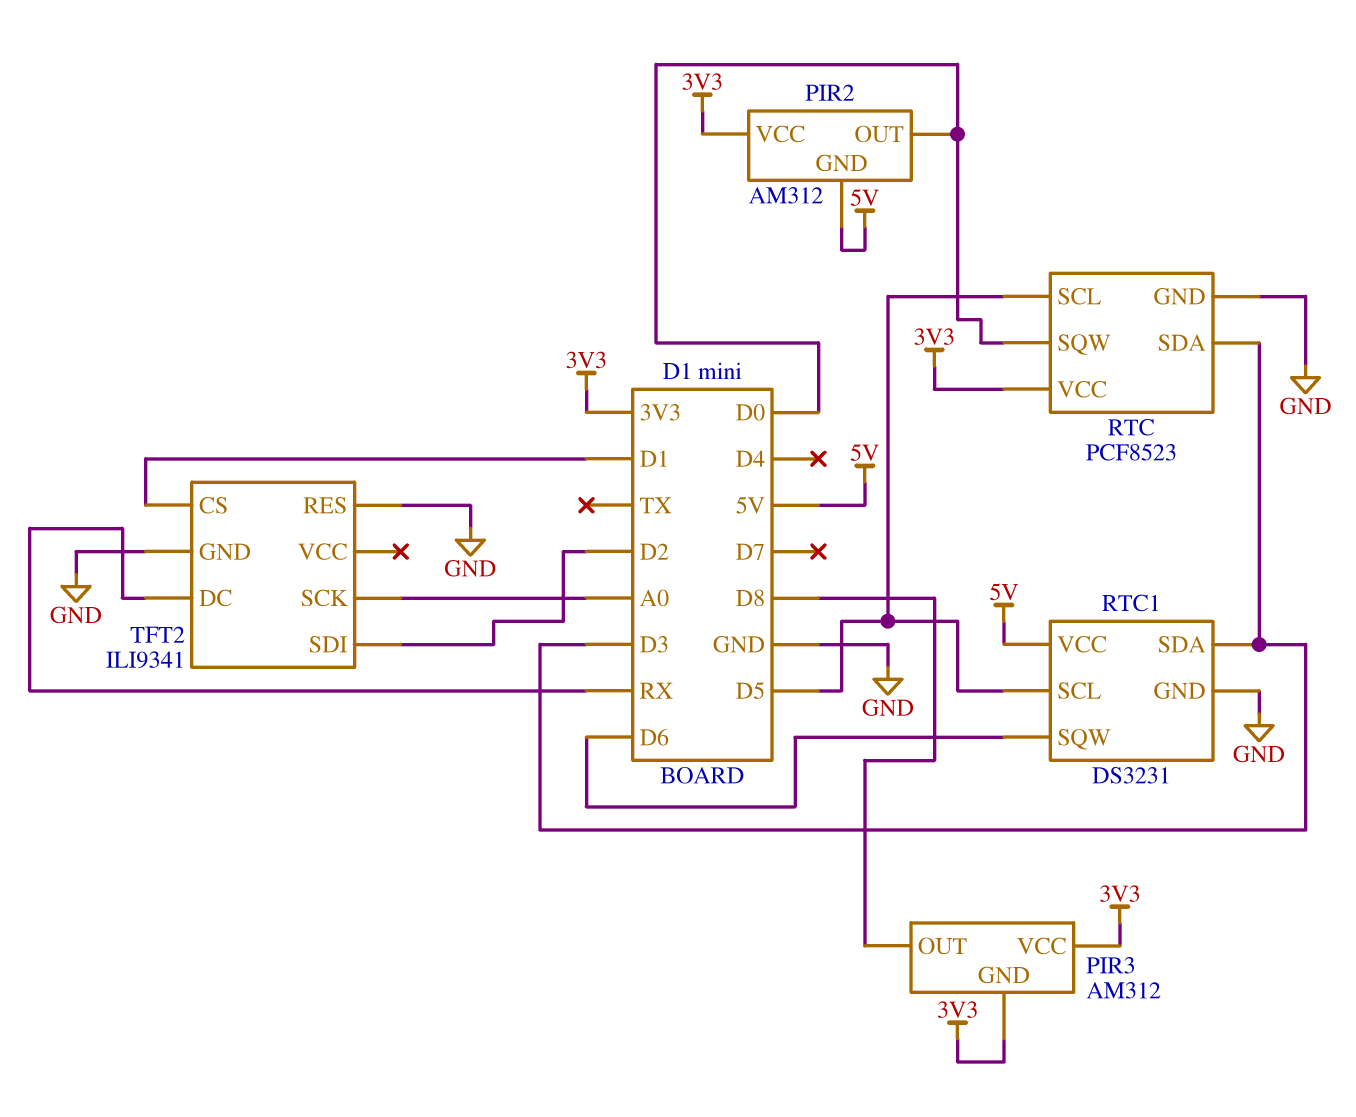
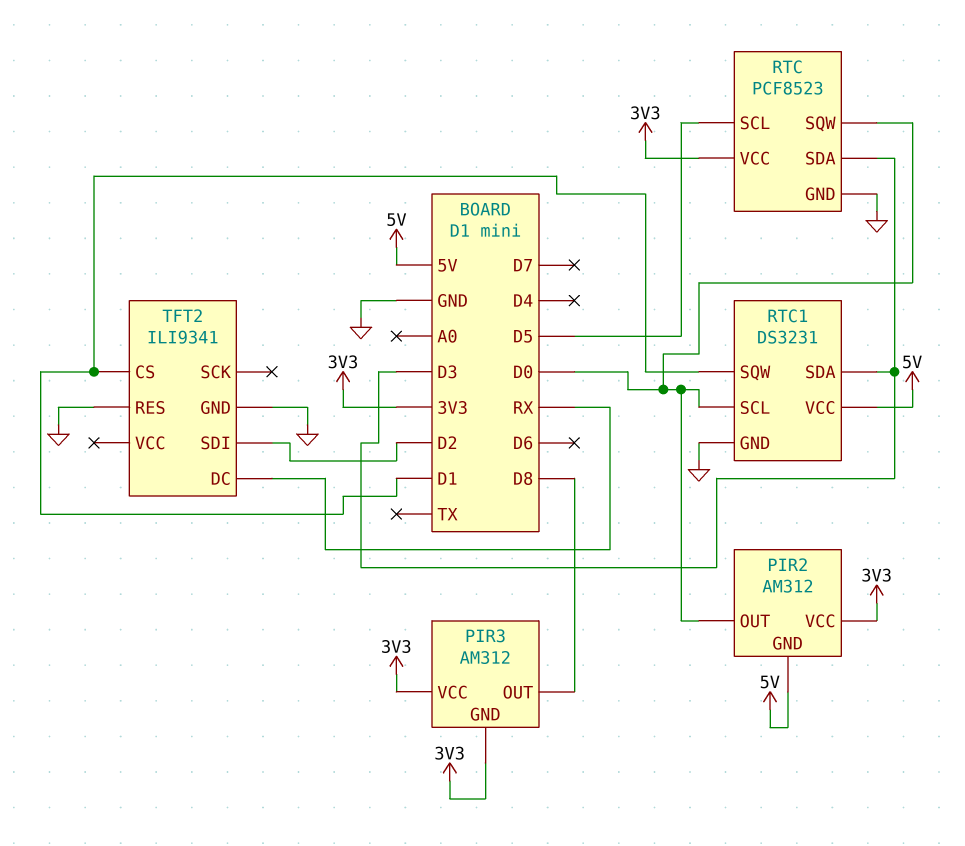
RTC1 pin SCL: D5 -> D0
RTC1 pin SQW: D6 -> D1
TFT2 pin SCK: A0 -> none

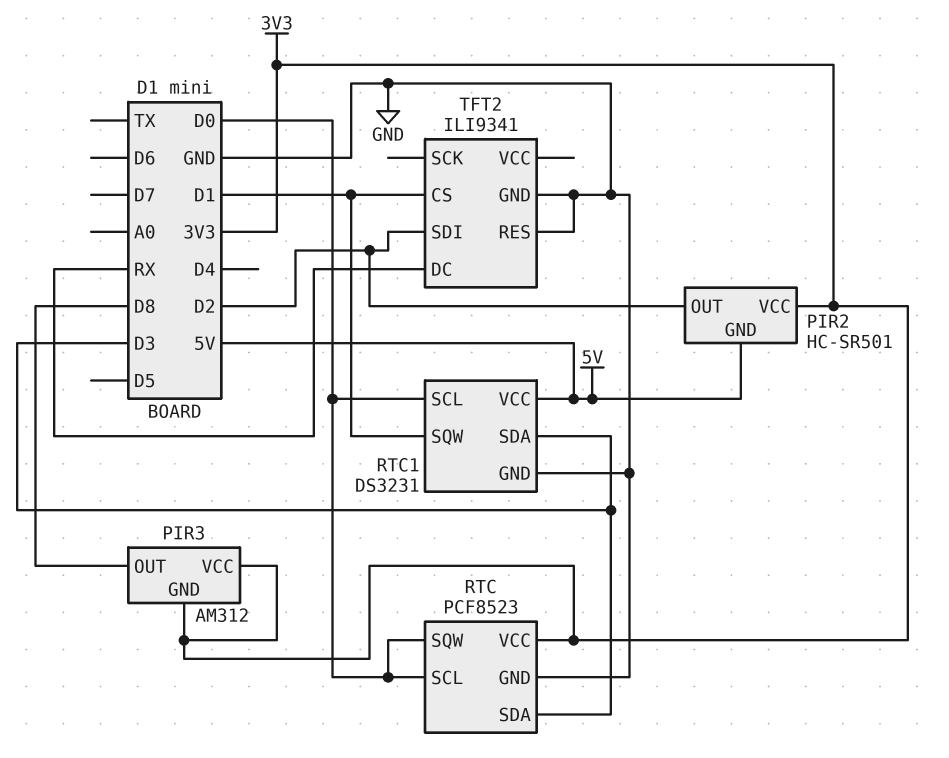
PIR2: AM312 -> HC-SR501
PIR2 pin OUT: D0 -> D2
RTC pin SCL: D5 -> D0

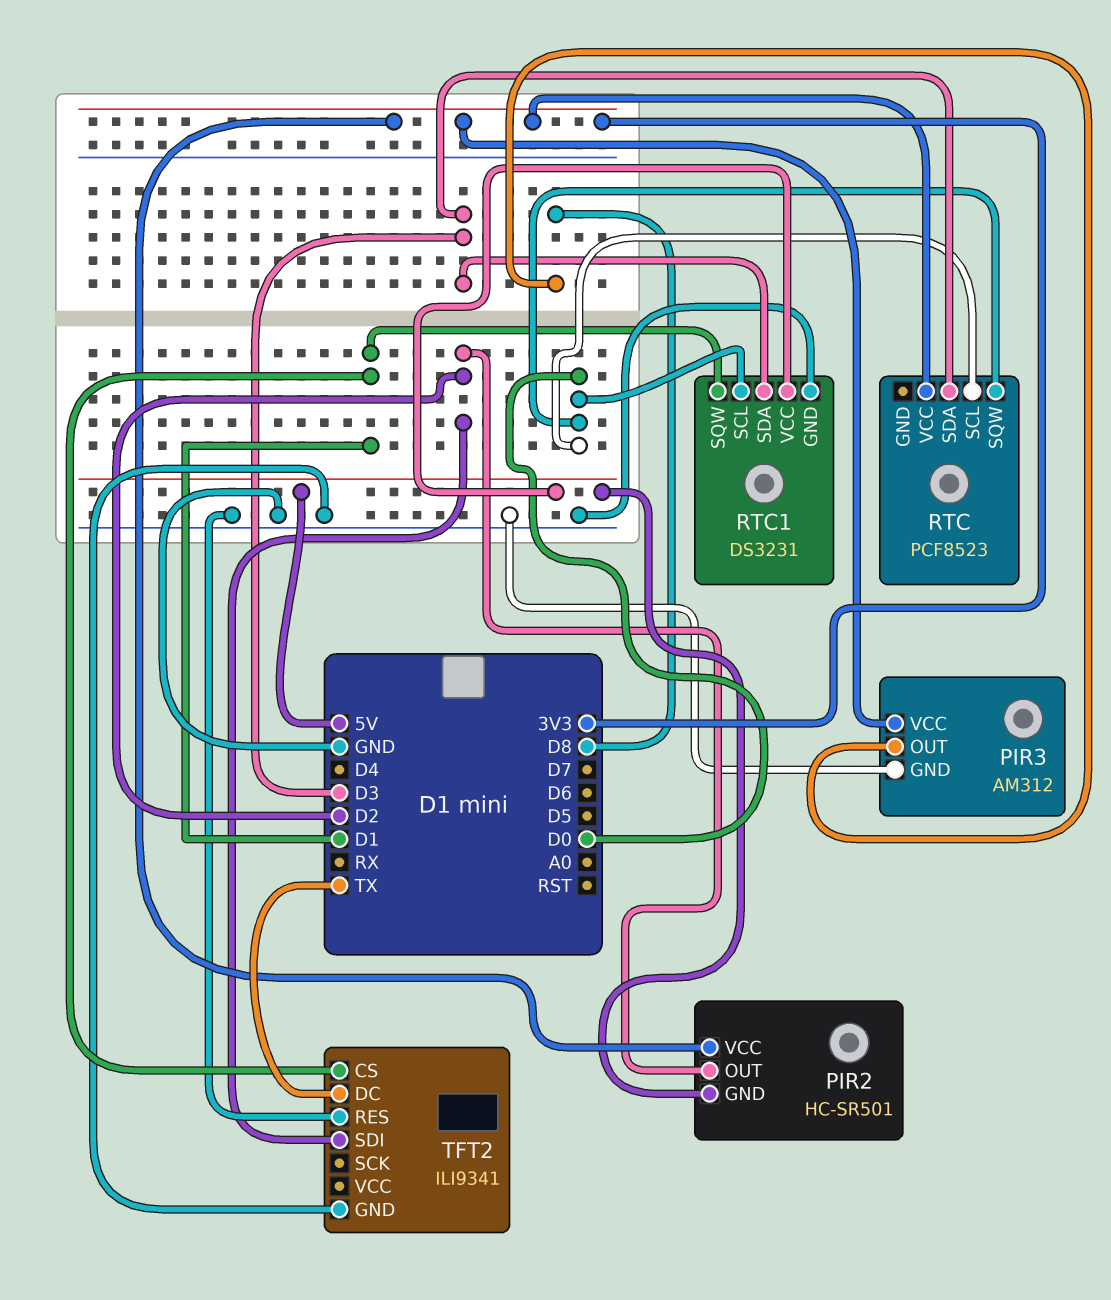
PIR3 pin GND: 3V3 -> GND
RTC pin GND: GND -> none
TFT2 pin DC: RX -> TX

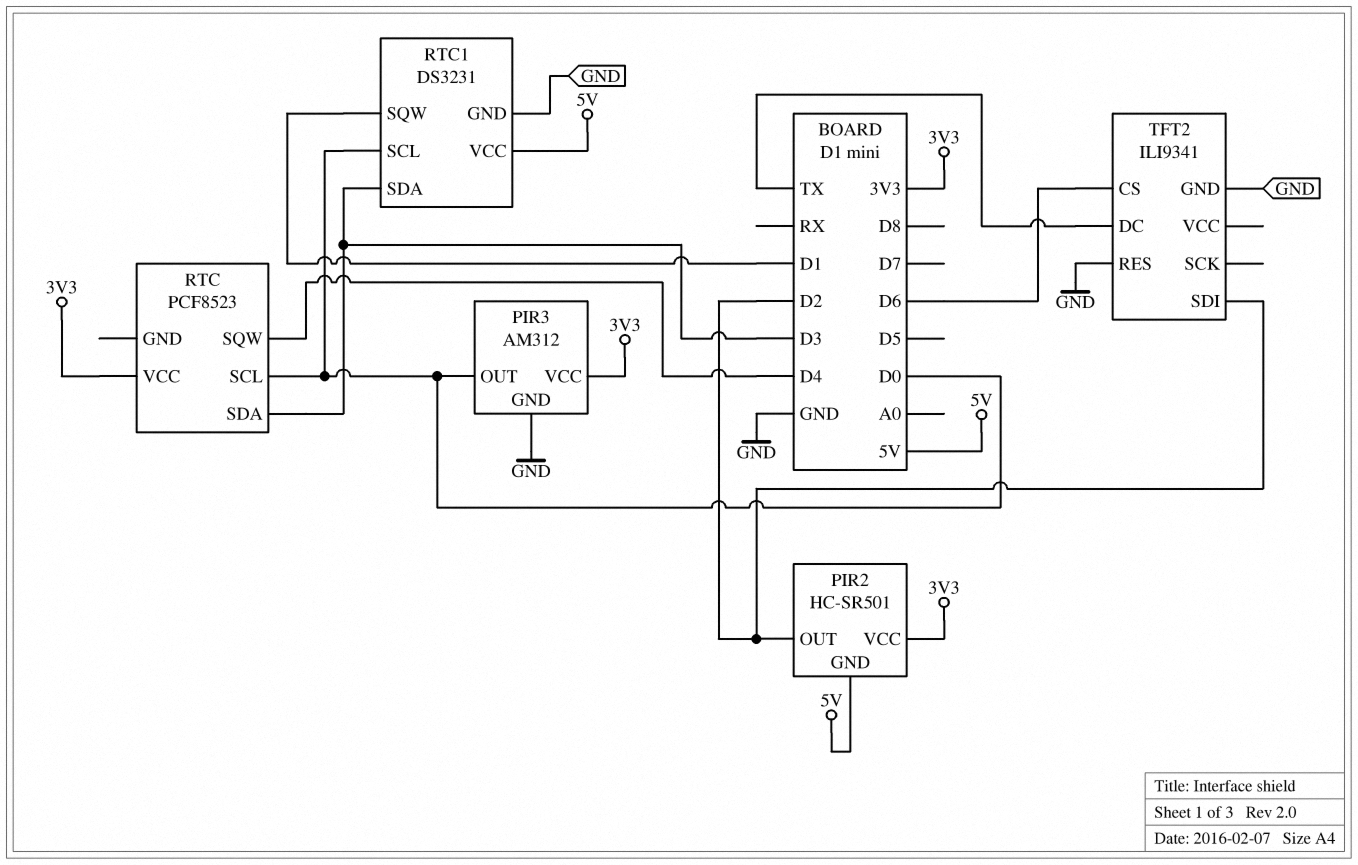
PIR3 pin OUT: D8 -> D0
RTC pin SQW: D0 -> D4
TFT2 pin CS: D1 -> D6

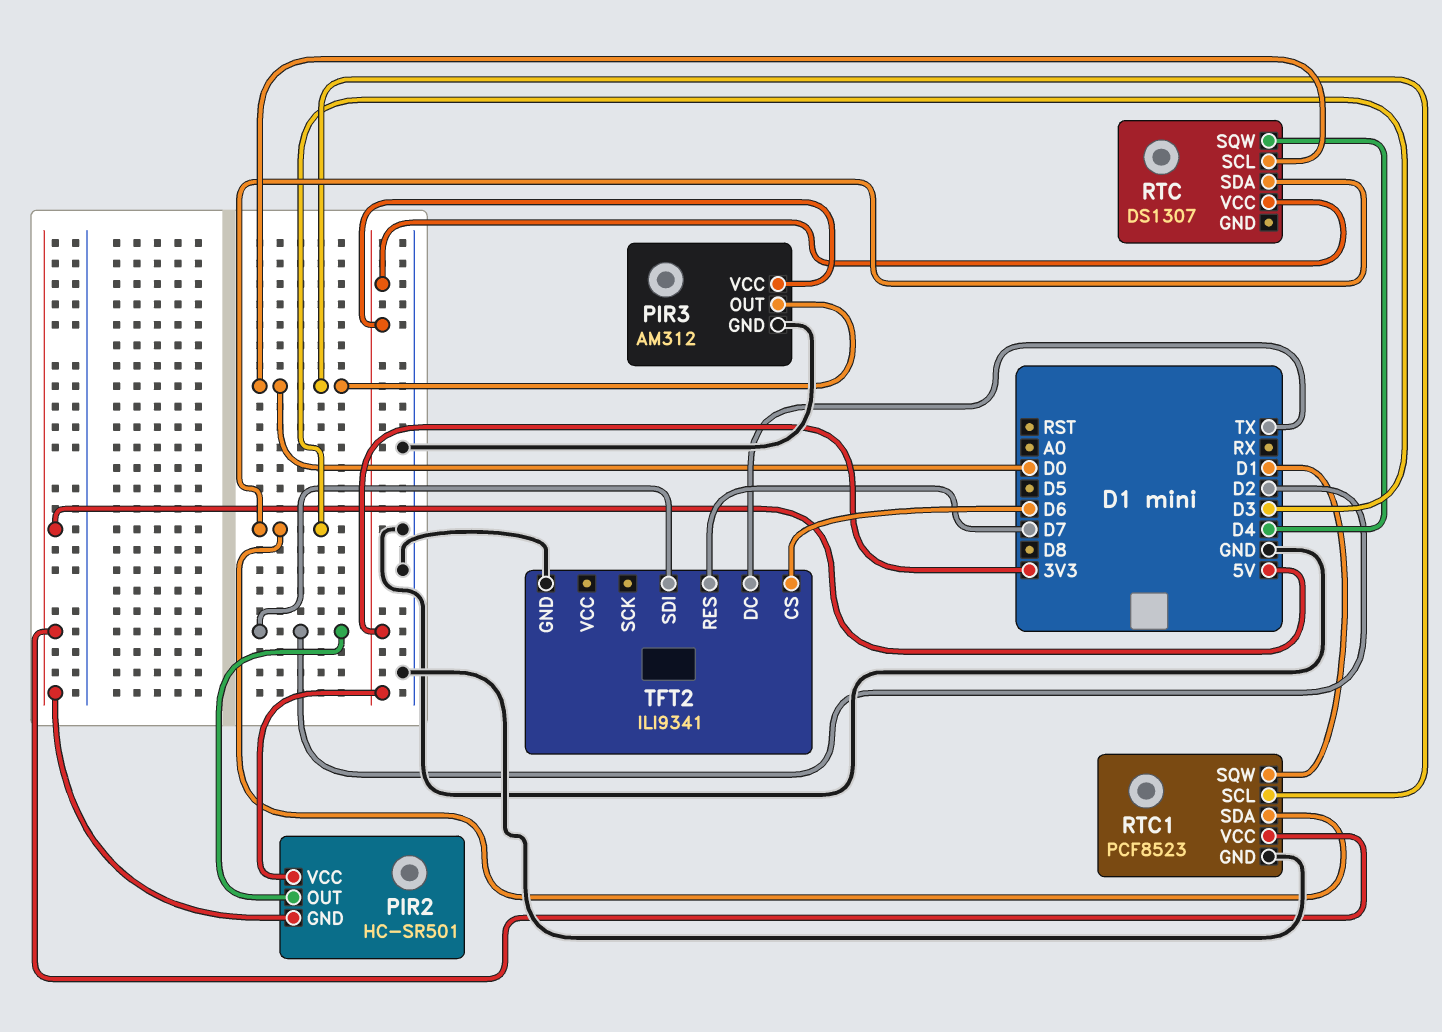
RTC: PCF8523 -> DS1307
RTC1: DS3231 -> PCF8523
TFT2 pin RES: GND -> D7

